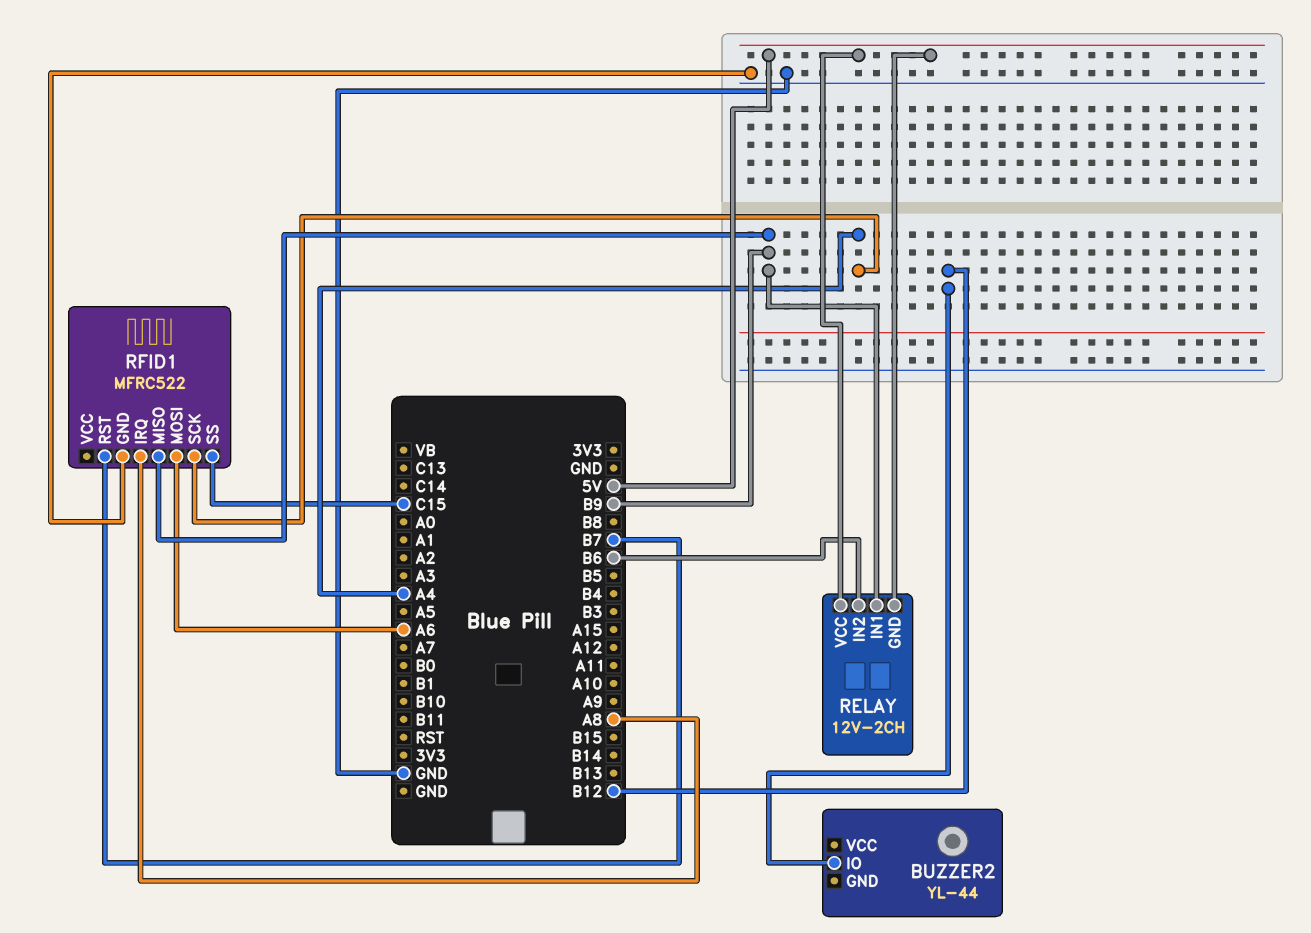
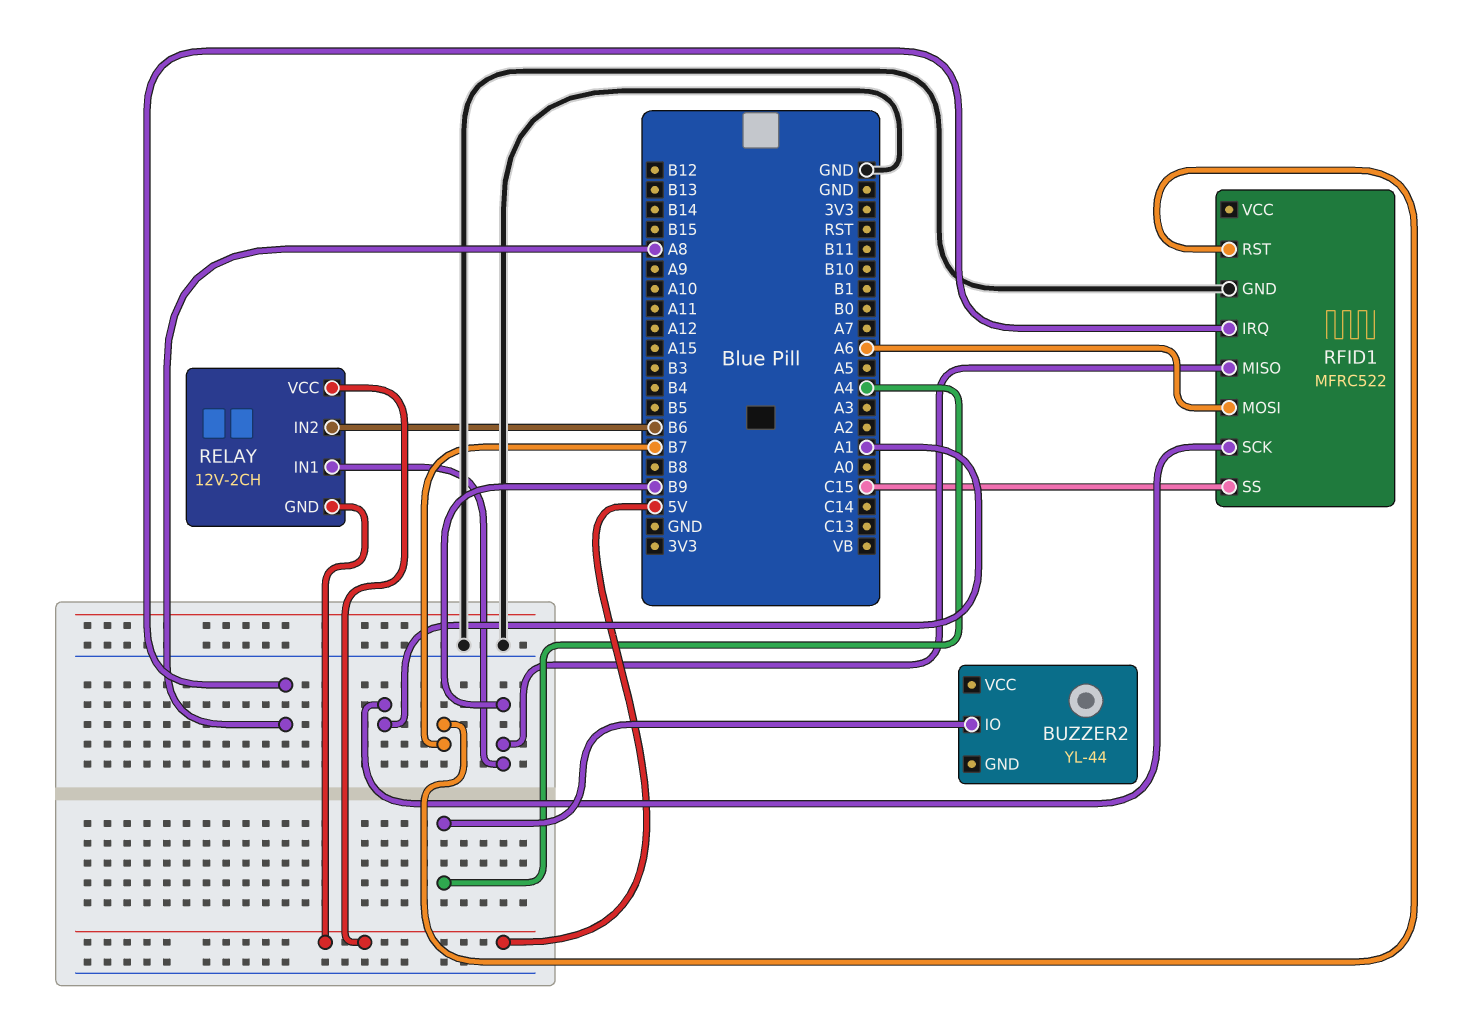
BUZZER2 pin IO: B12 -> A4
RFID1 pin SCK: A4 -> A1

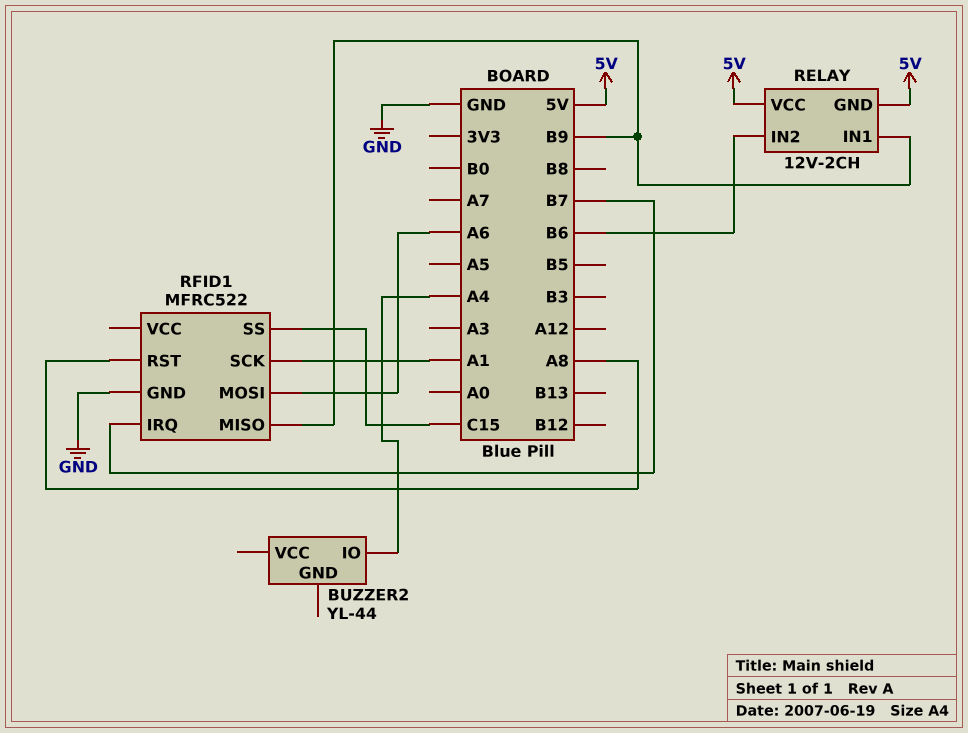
RFID1 pin IRQ: A8 -> B7
RFID1 pin RST: B7 -> A8

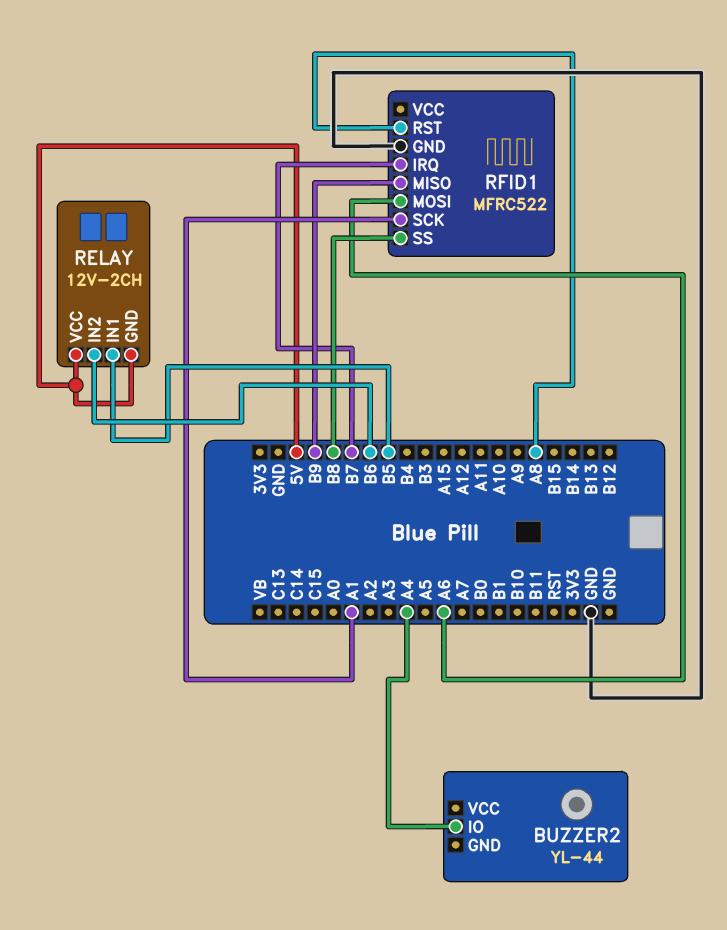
RELAY pin IN1: B9 -> B5
RFID1 pin SS: C15 -> B8

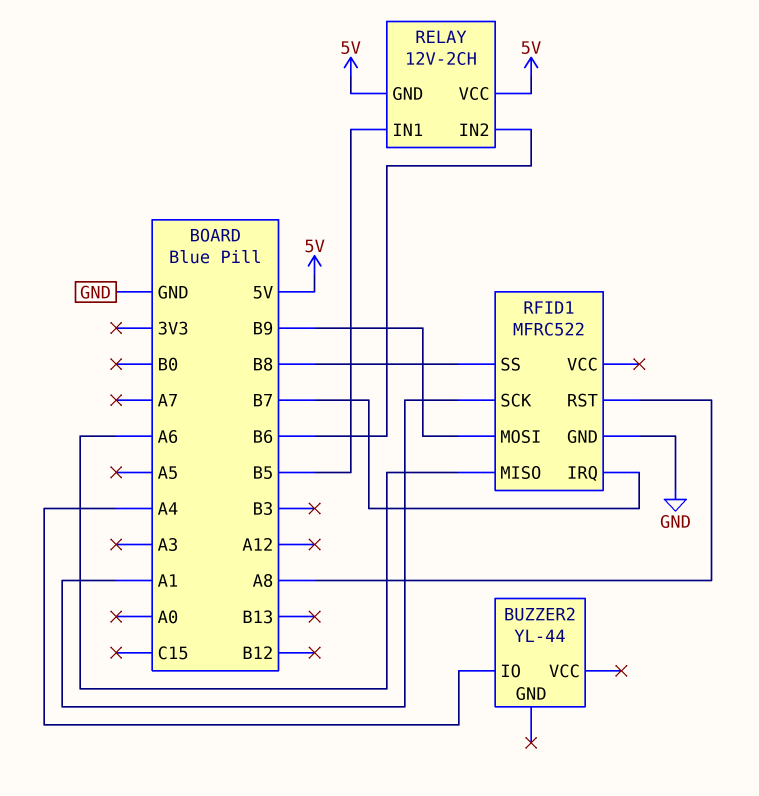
RFID1 pin MISO: B9 -> A6
RFID1 pin MOSI: A6 -> B9

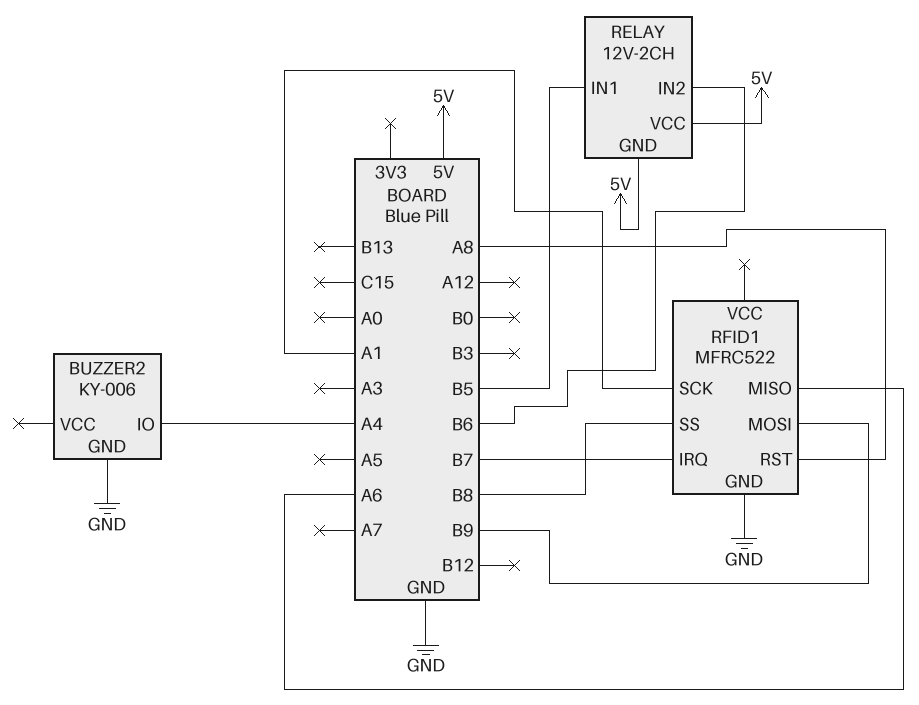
BUZZER2: YL-44 -> KY-006
BUZZER2 pin GND: none -> GND

